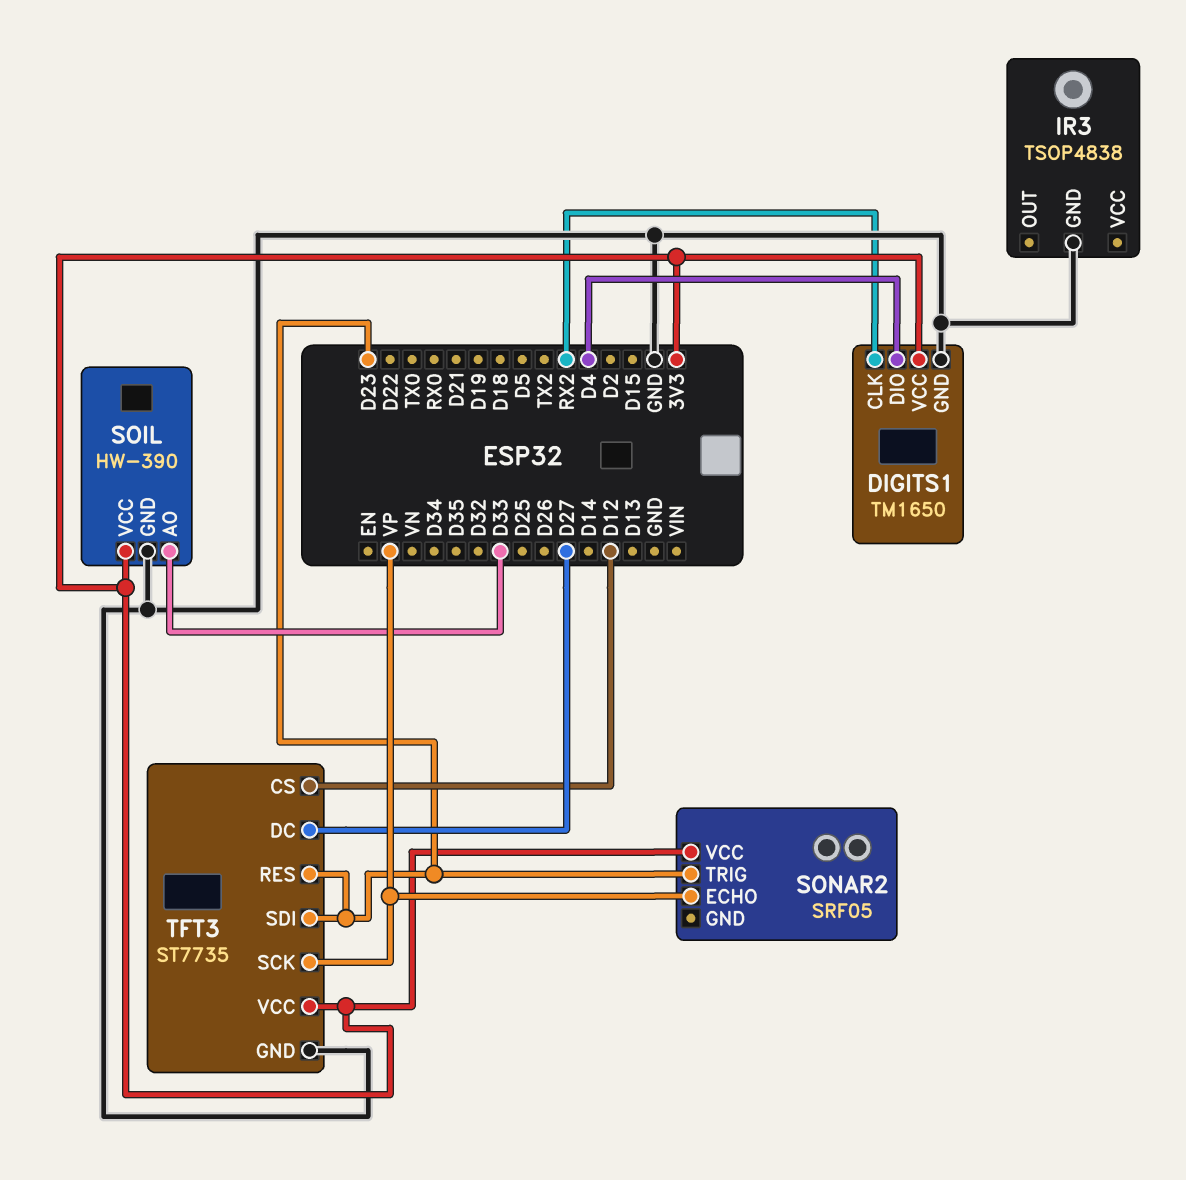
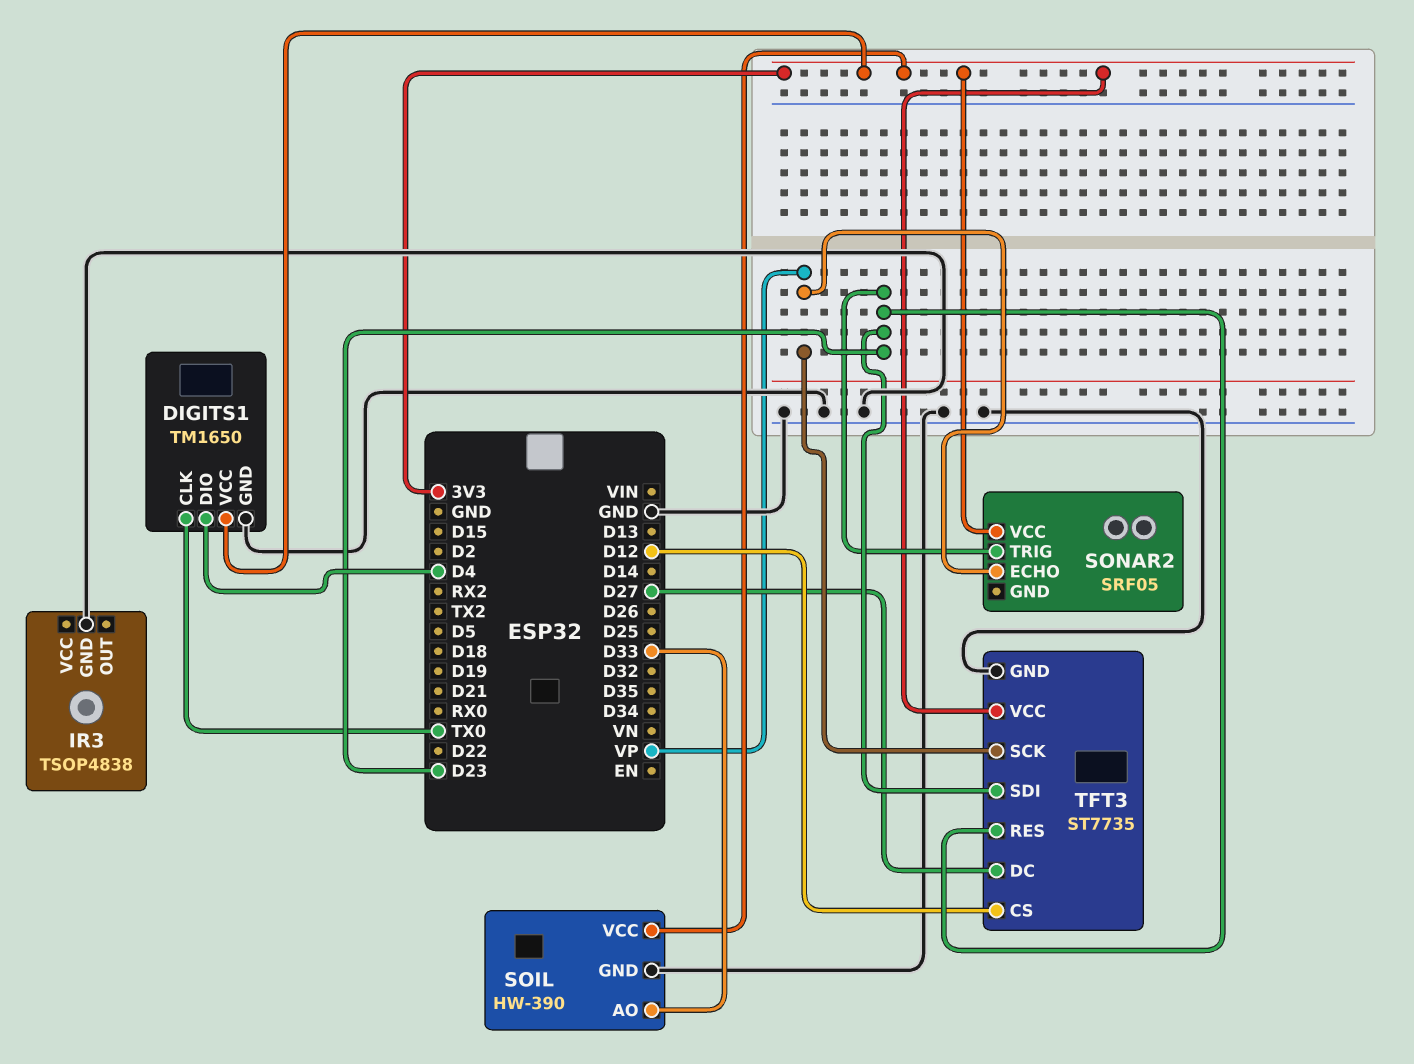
DIGITS1 pin CLK: RX2 -> TX0

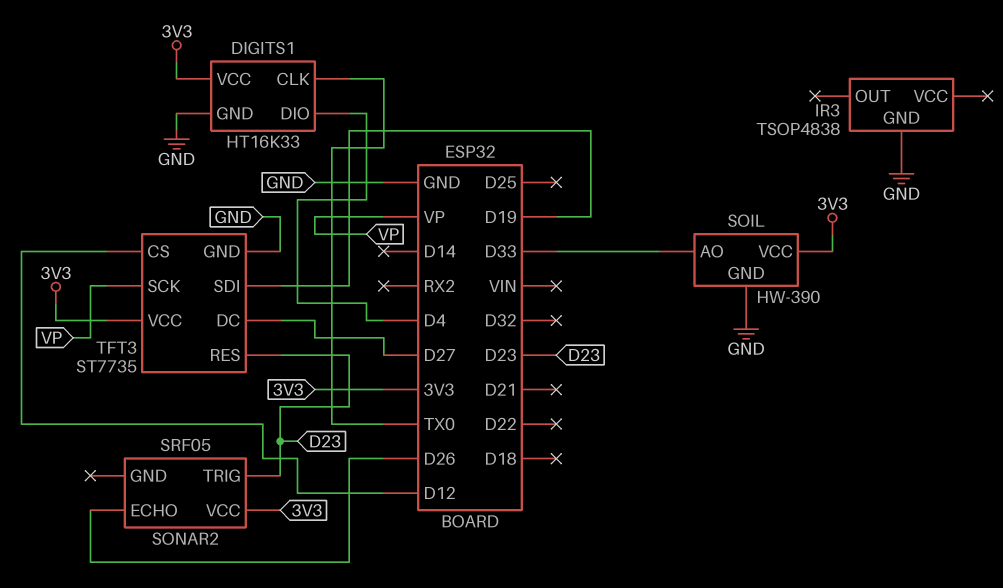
DIGITS1: TM1650 -> HT16K33
SONAR2 pin ECHO: VP -> D26
TFT3 pin SDI: D23 -> D19

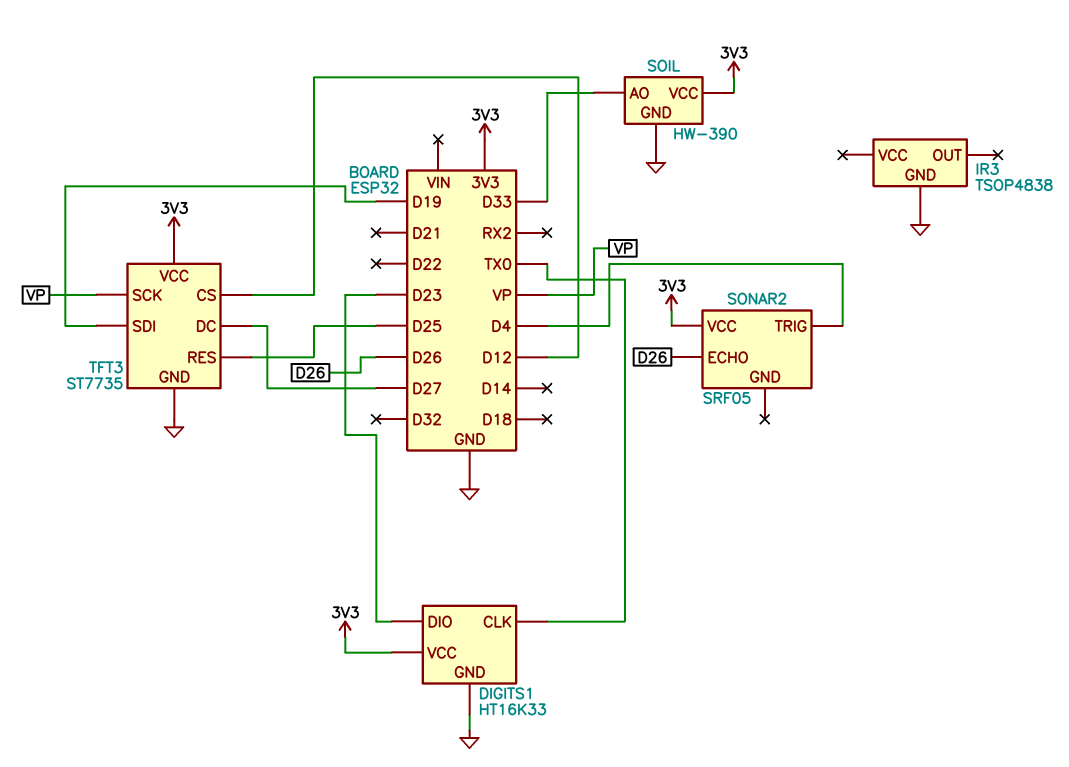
DIGITS1 pin DIO: D4 -> D23
SONAR2 pin TRIG: D23 -> D4
TFT3 pin RES: D23 -> D25

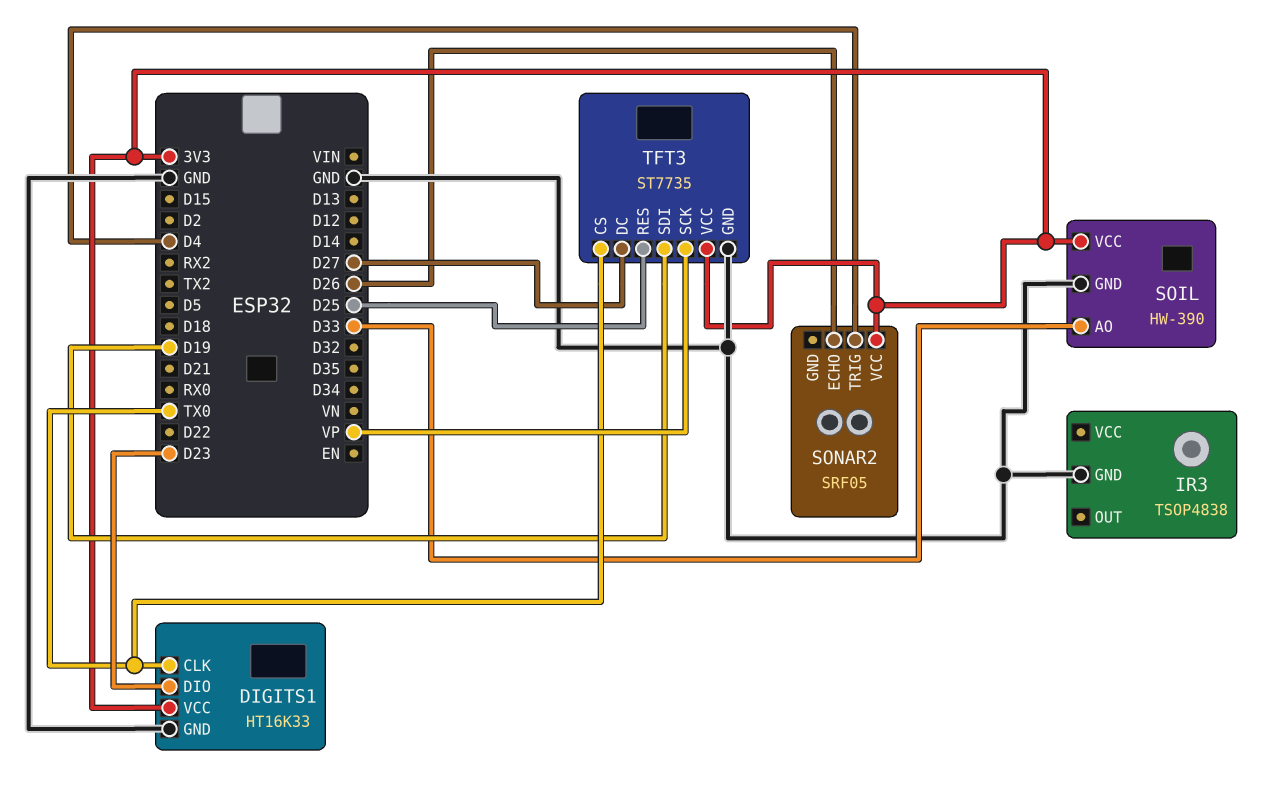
TFT3 pin CS: D12 -> TX0

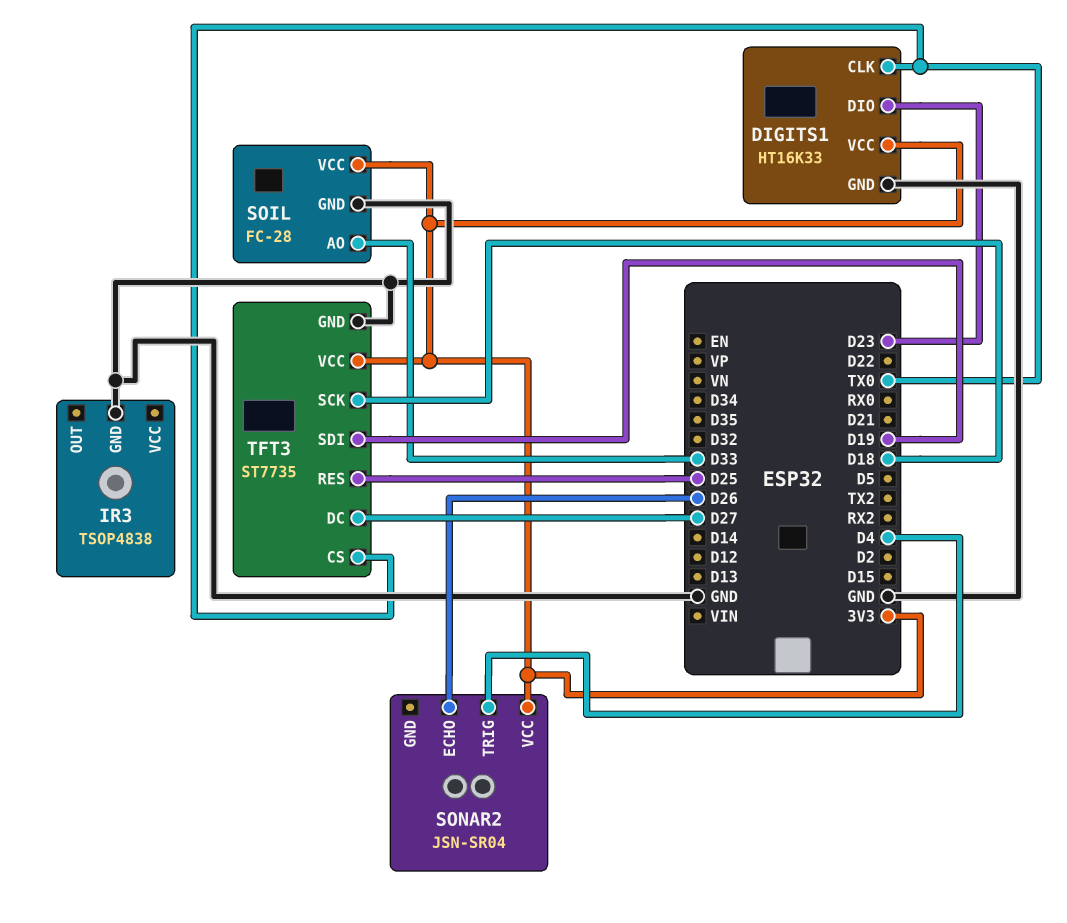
SOIL: HW-390 -> FC-28
SONAR2: SRF05 -> JSN-SR04
TFT3 pin SCK: VP -> D18

